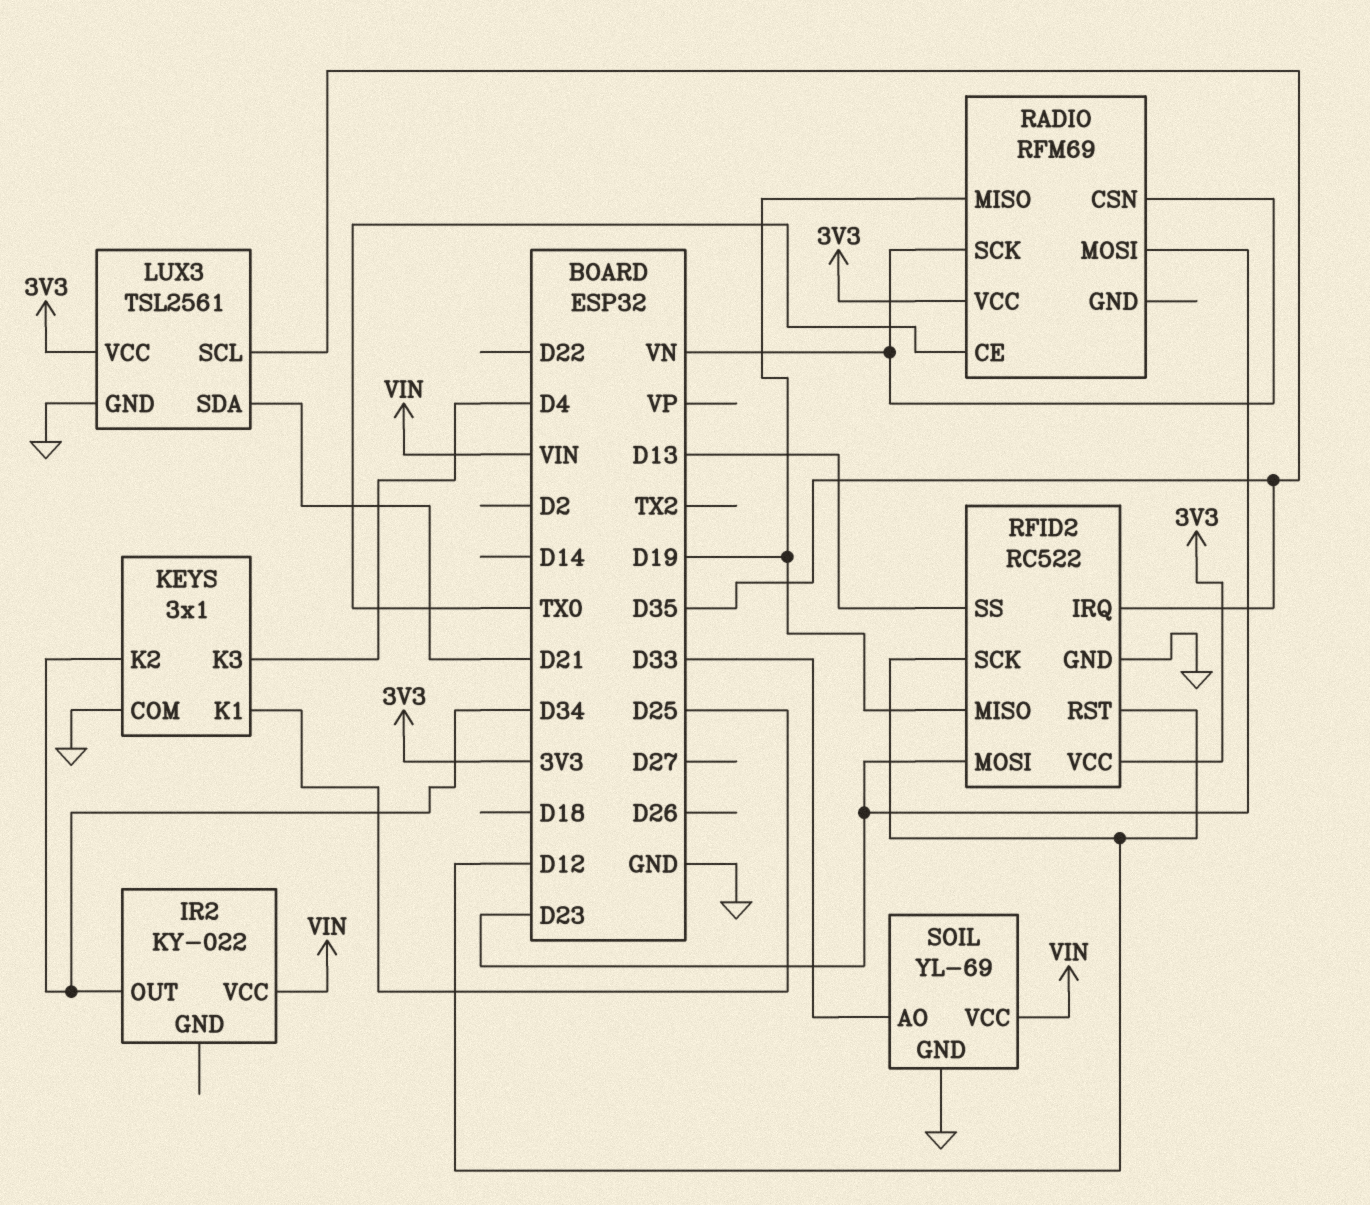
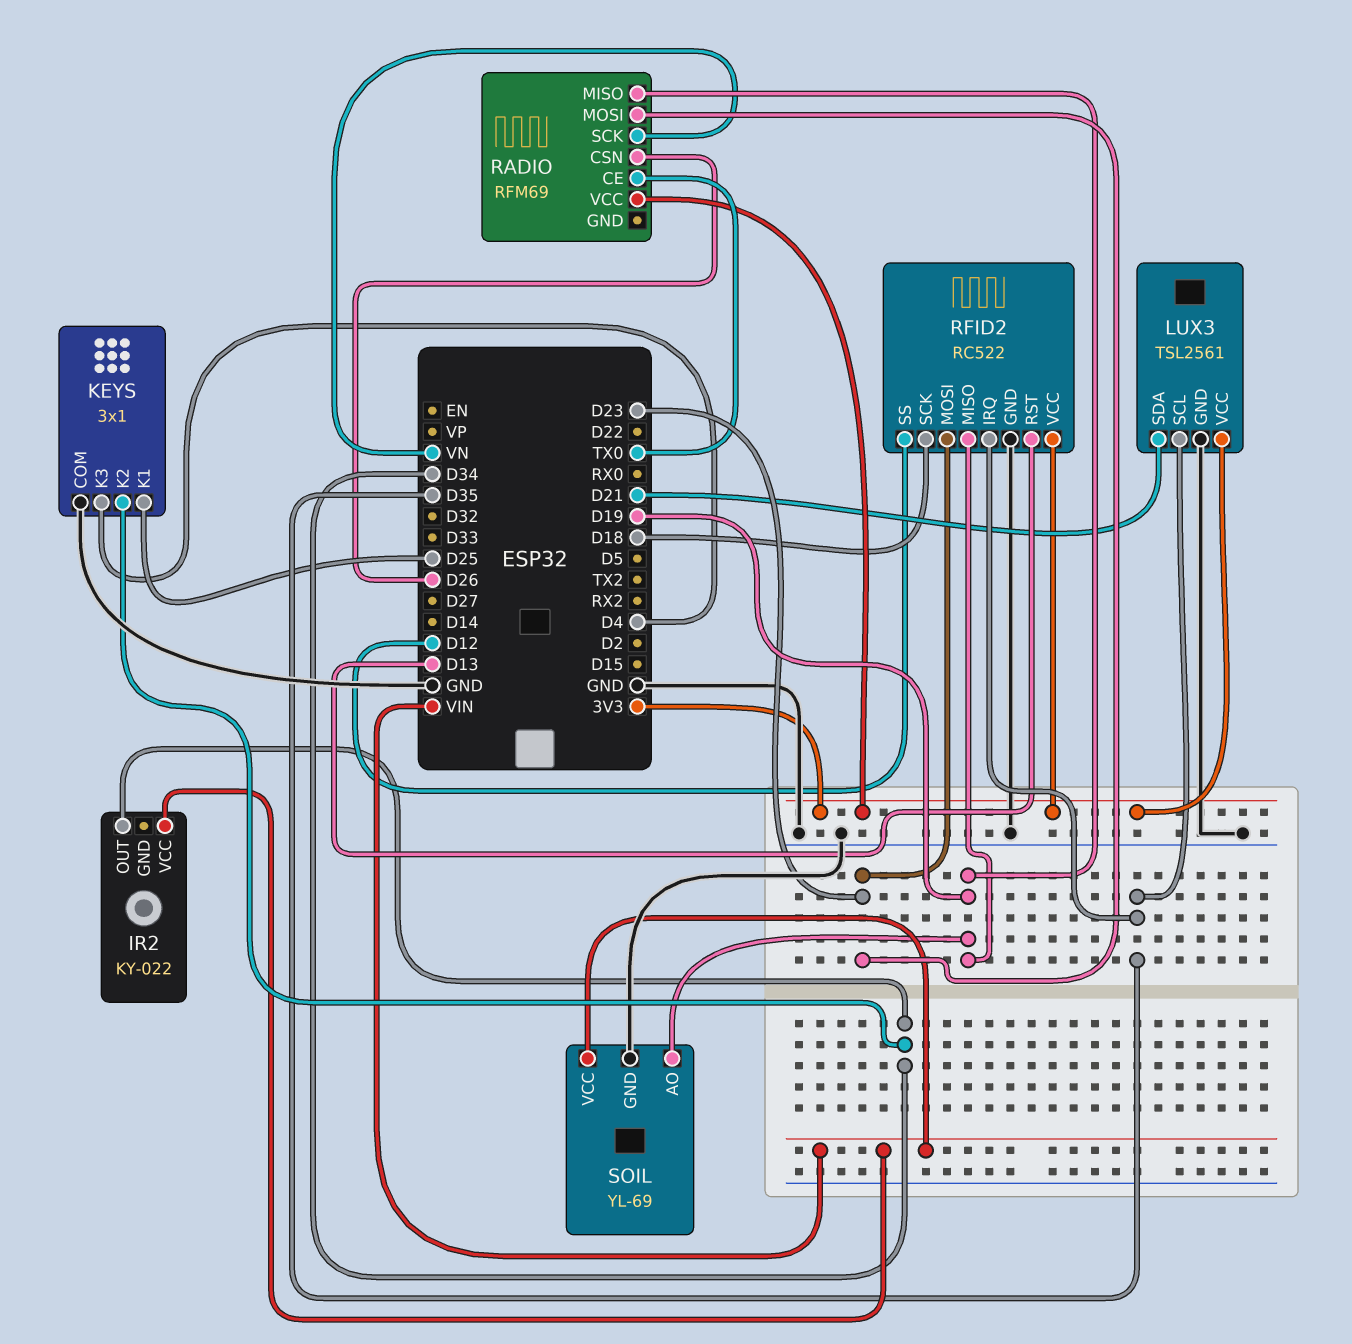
RADIO pin CSN: VN -> D26
RFID2 pin RST: D12 -> D13
RFID2 pin SCK: D12 -> D18
RFID2 pin SS: D13 -> D12
SOIL pin AO: D33 -> D19

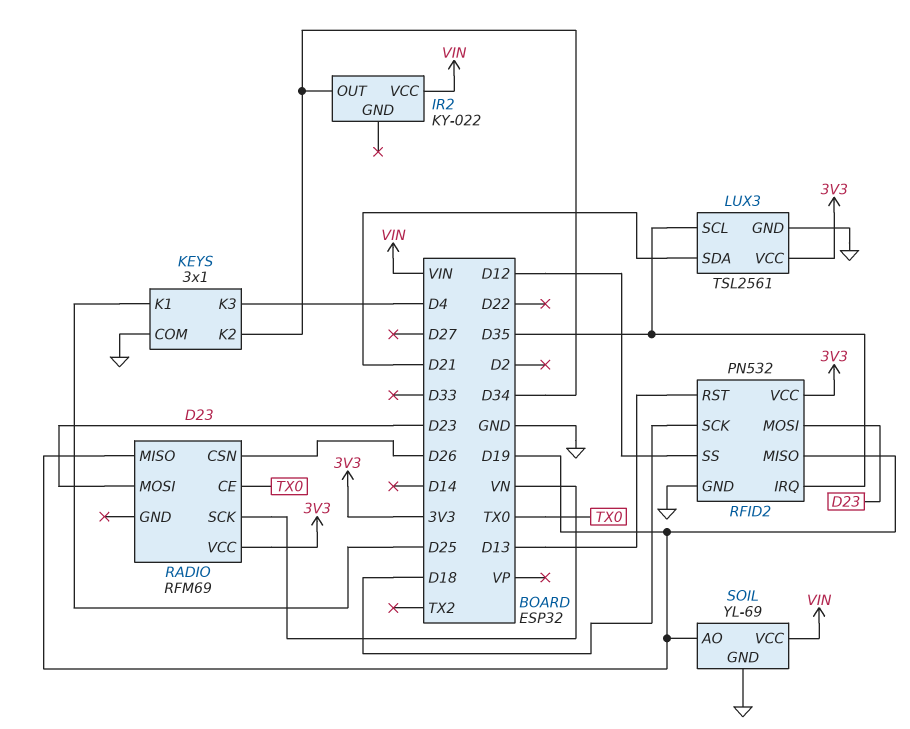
RFID2: RC522 -> PN532

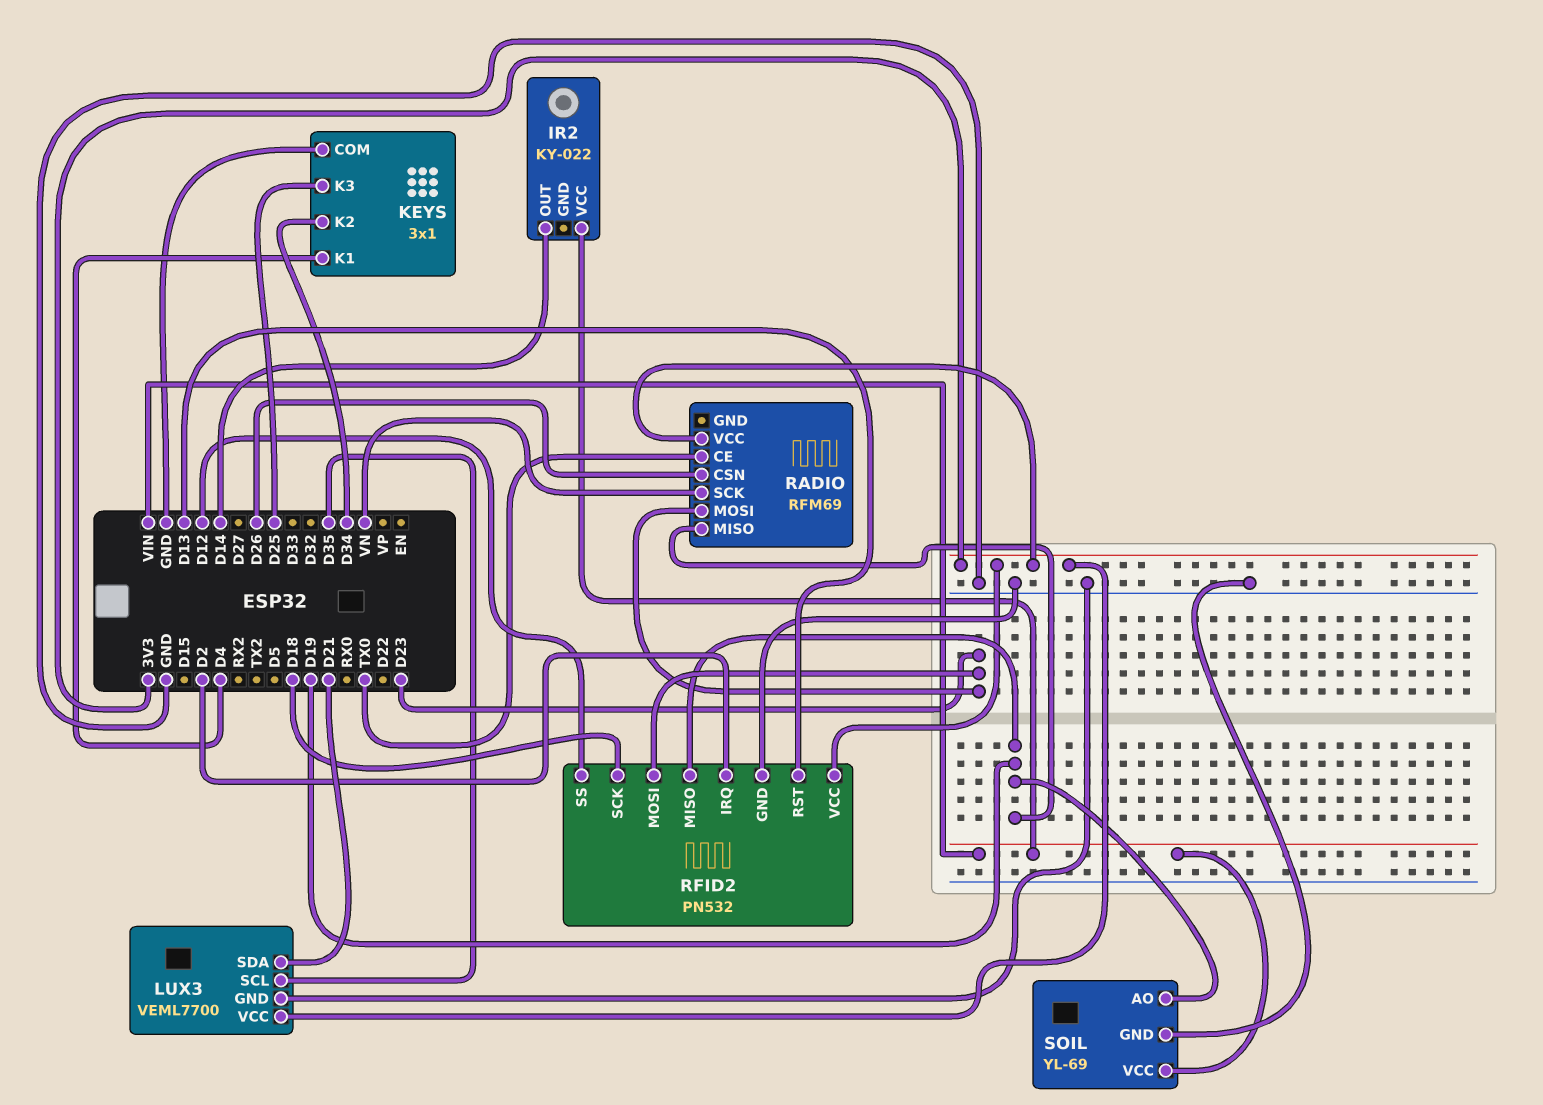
IR2 pin OUT: D34 -> D14
KEYS pin K1: D25 -> D4
KEYS pin K3: D4 -> D25
LUX3: TSL2561 -> VEML7700
RFID2 pin IRQ: D35 -> D2

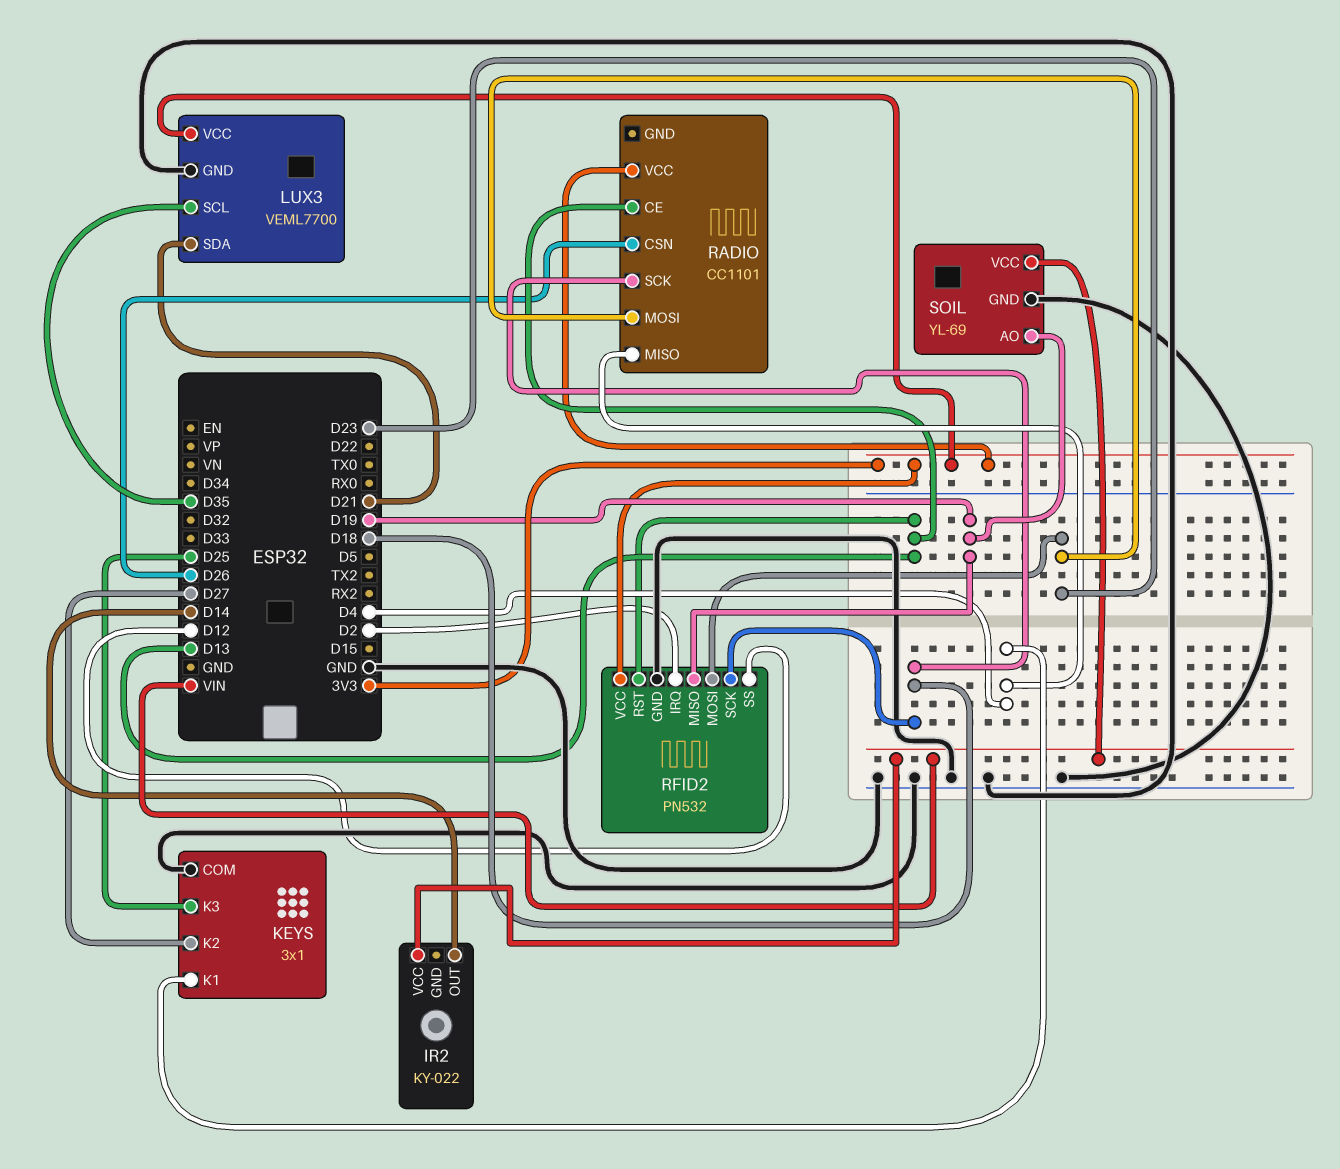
KEYS pin K2: D34 -> D27
RADIO: RFM69 -> CC1101
RADIO pin CE: TX0 -> D13
RADIO pin MISO: D19 -> D4
RADIO pin SCK: VN -> D18

